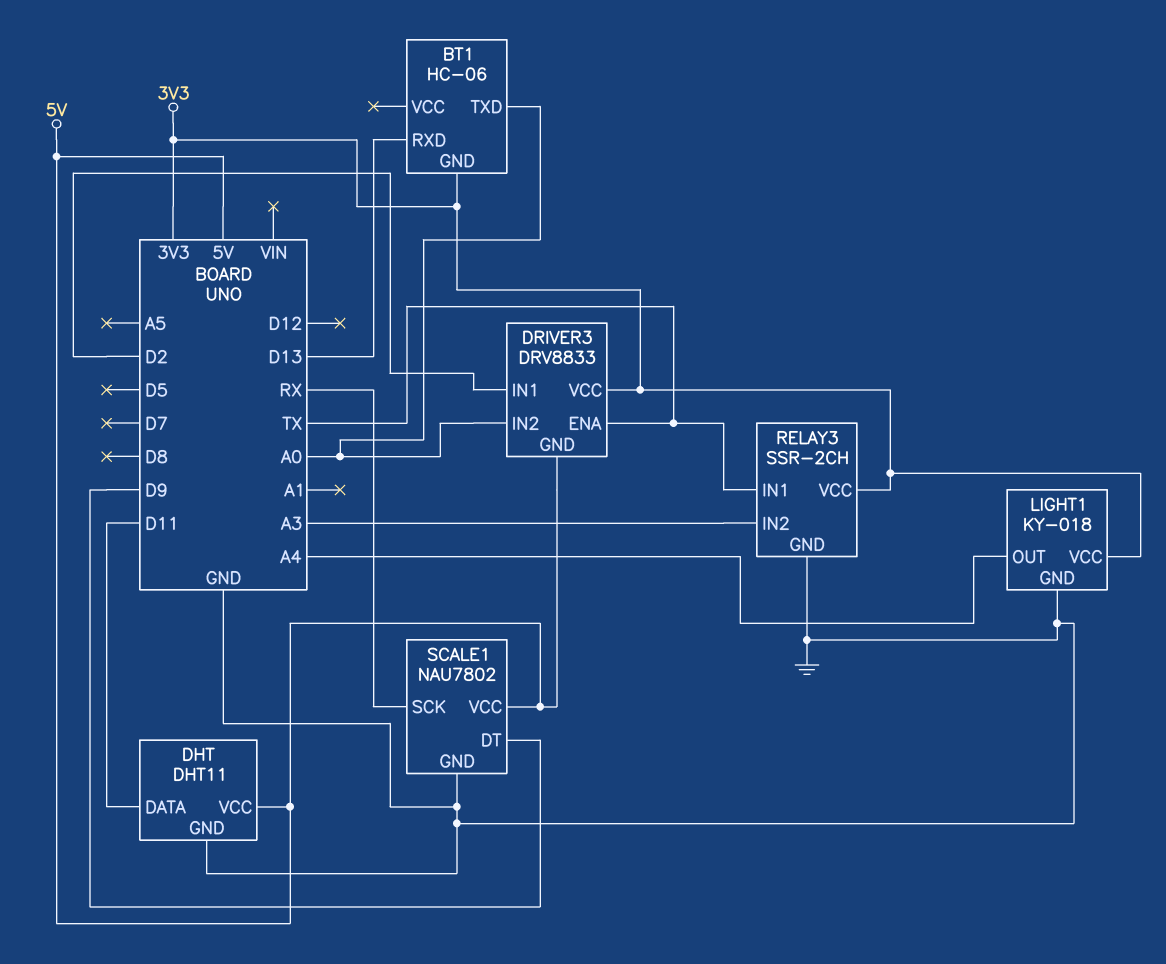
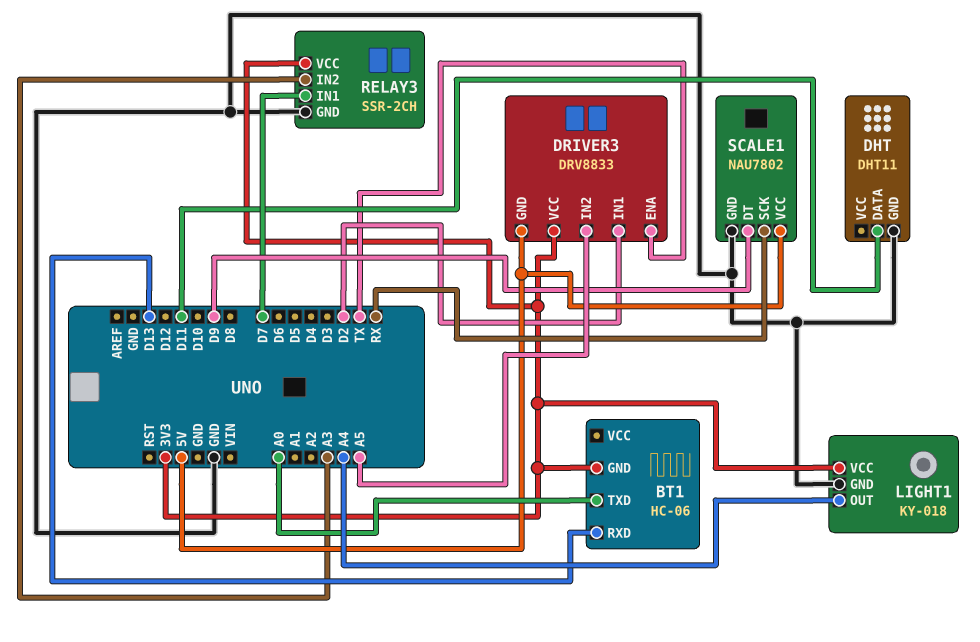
DHT pin VCC: 5V -> none
DRIVER3 pin IN2: A0 -> A5
RELAY3 pin IN1: TX -> D7

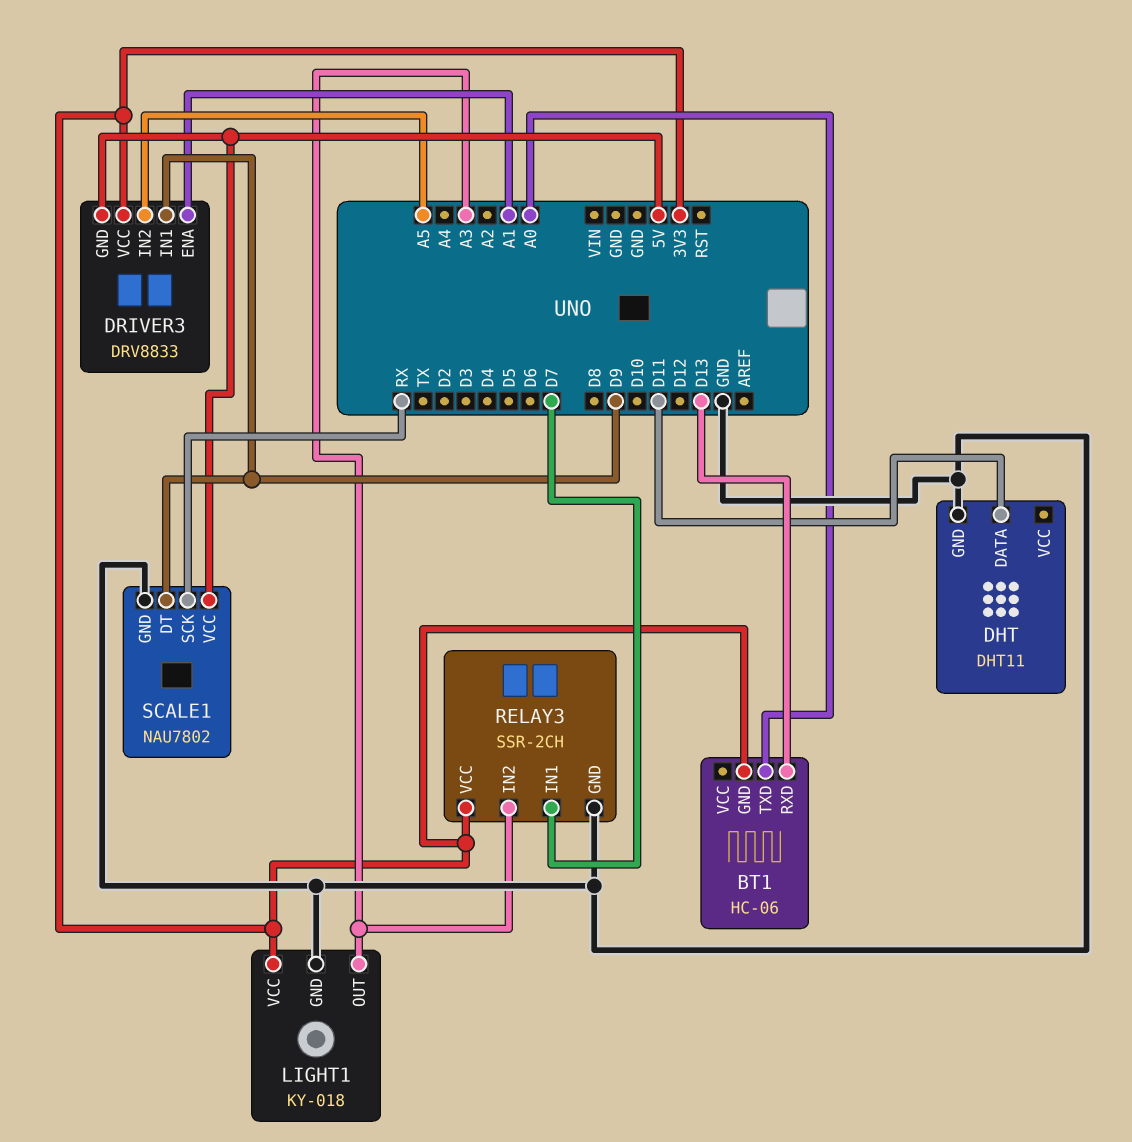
DRIVER3 pin ENA: TX -> A1
DRIVER3 pin IN1: D2 -> D9
LIGHT1 pin OUT: A4 -> A3

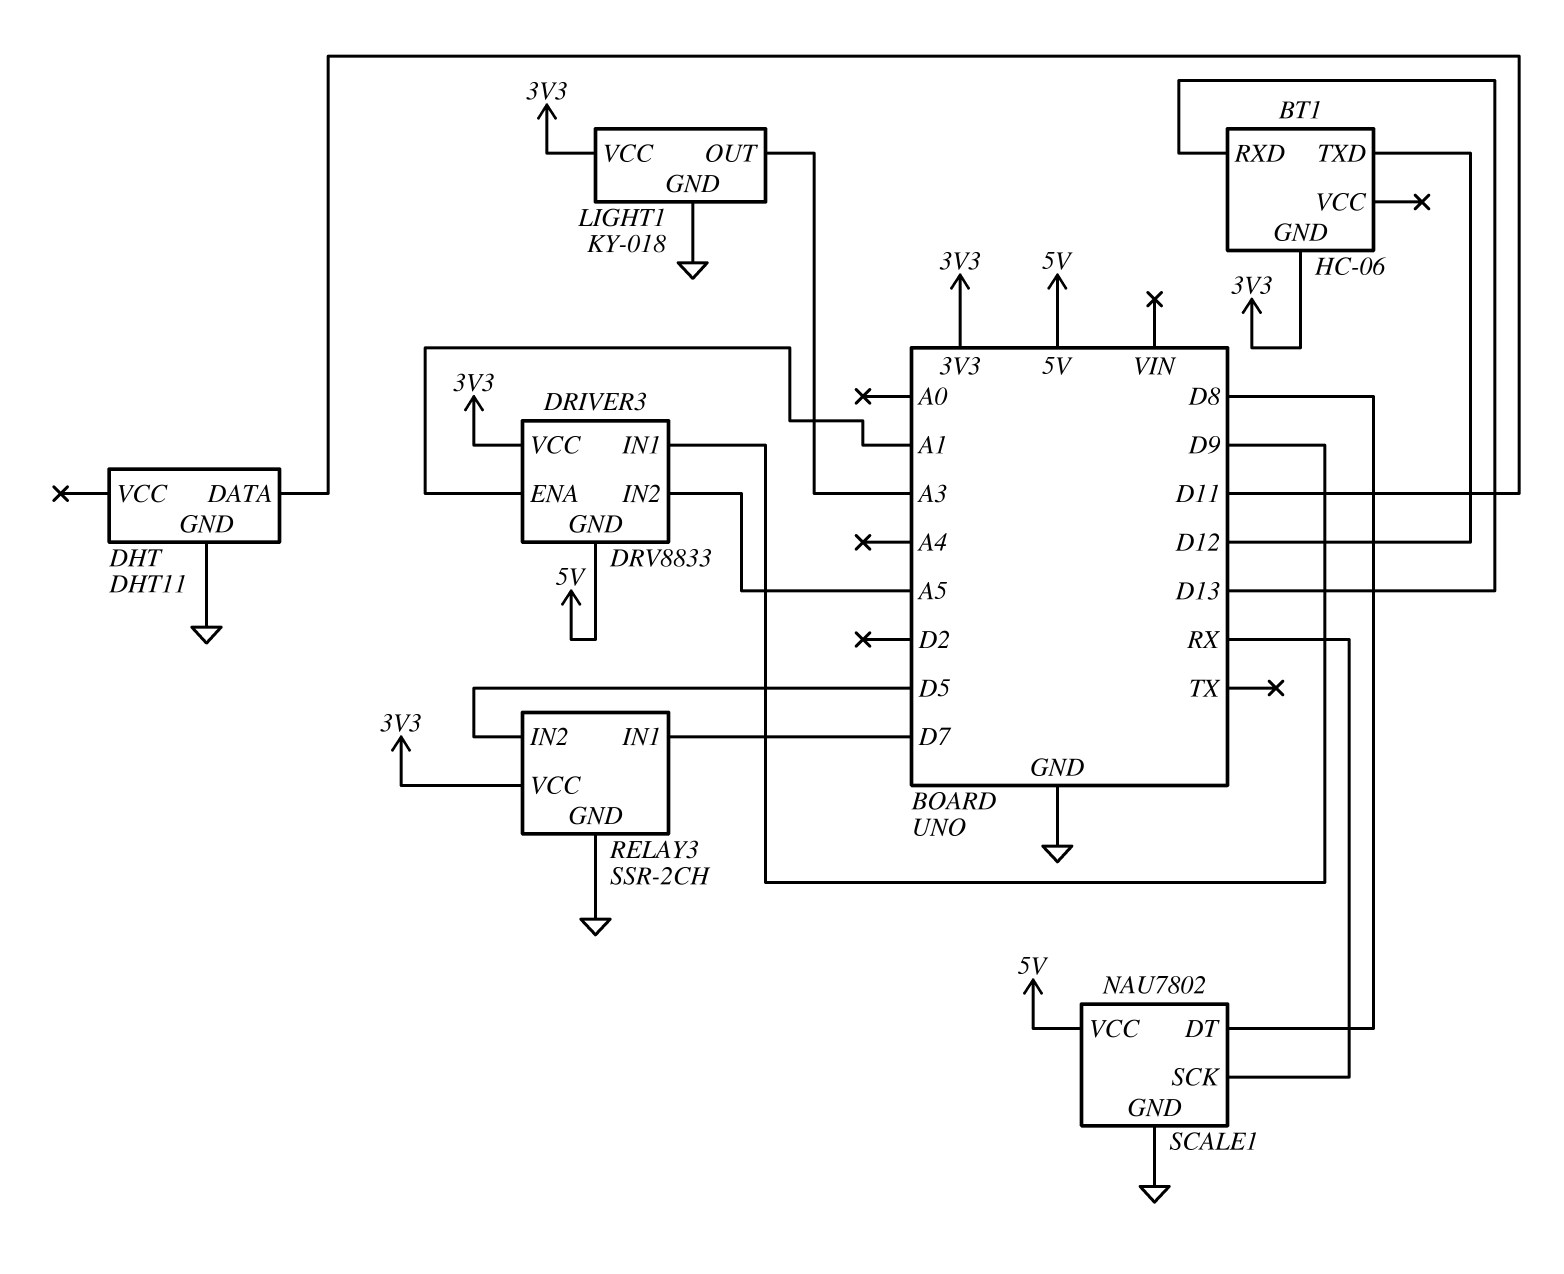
BT1 pin TXD: A0 -> D12
RELAY3 pin IN2: A3 -> D5
SCALE1 pin DT: D9 -> D8

